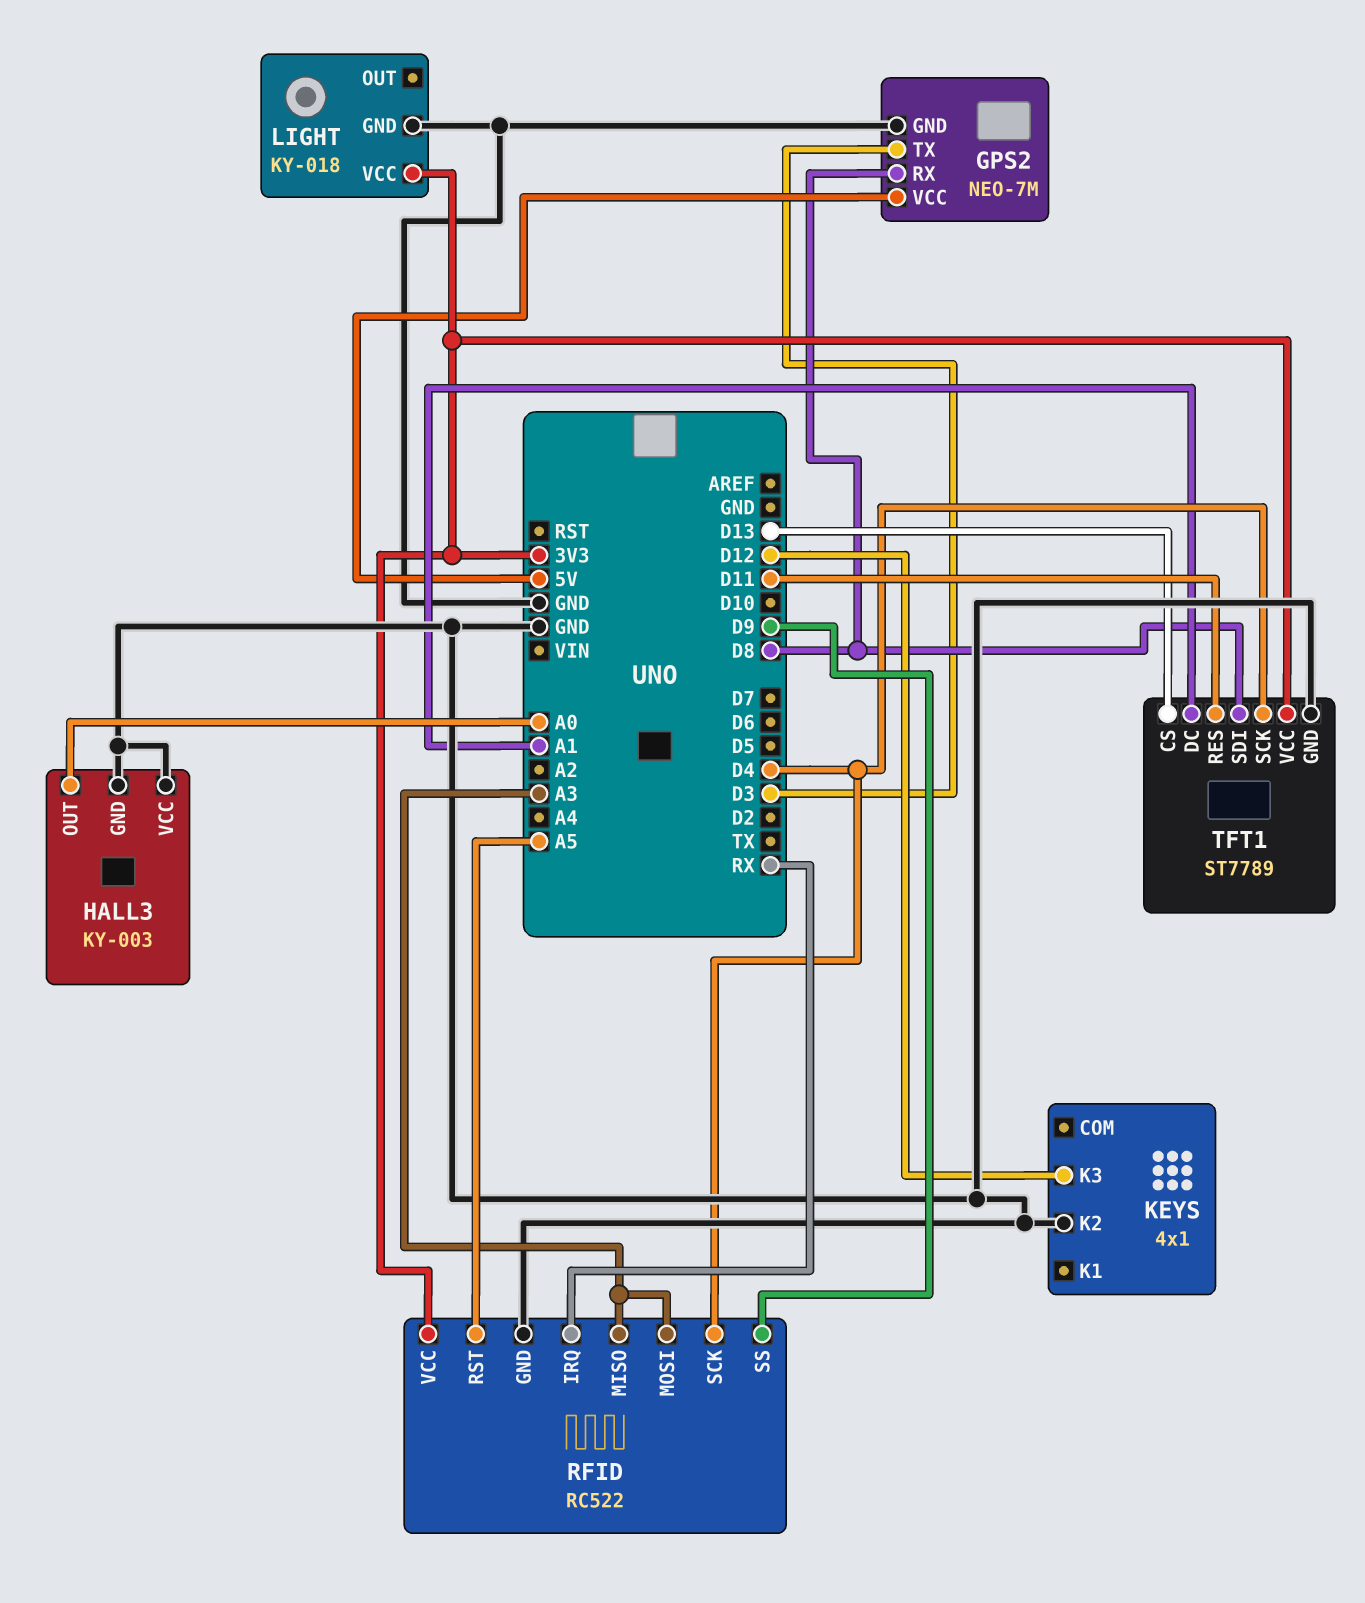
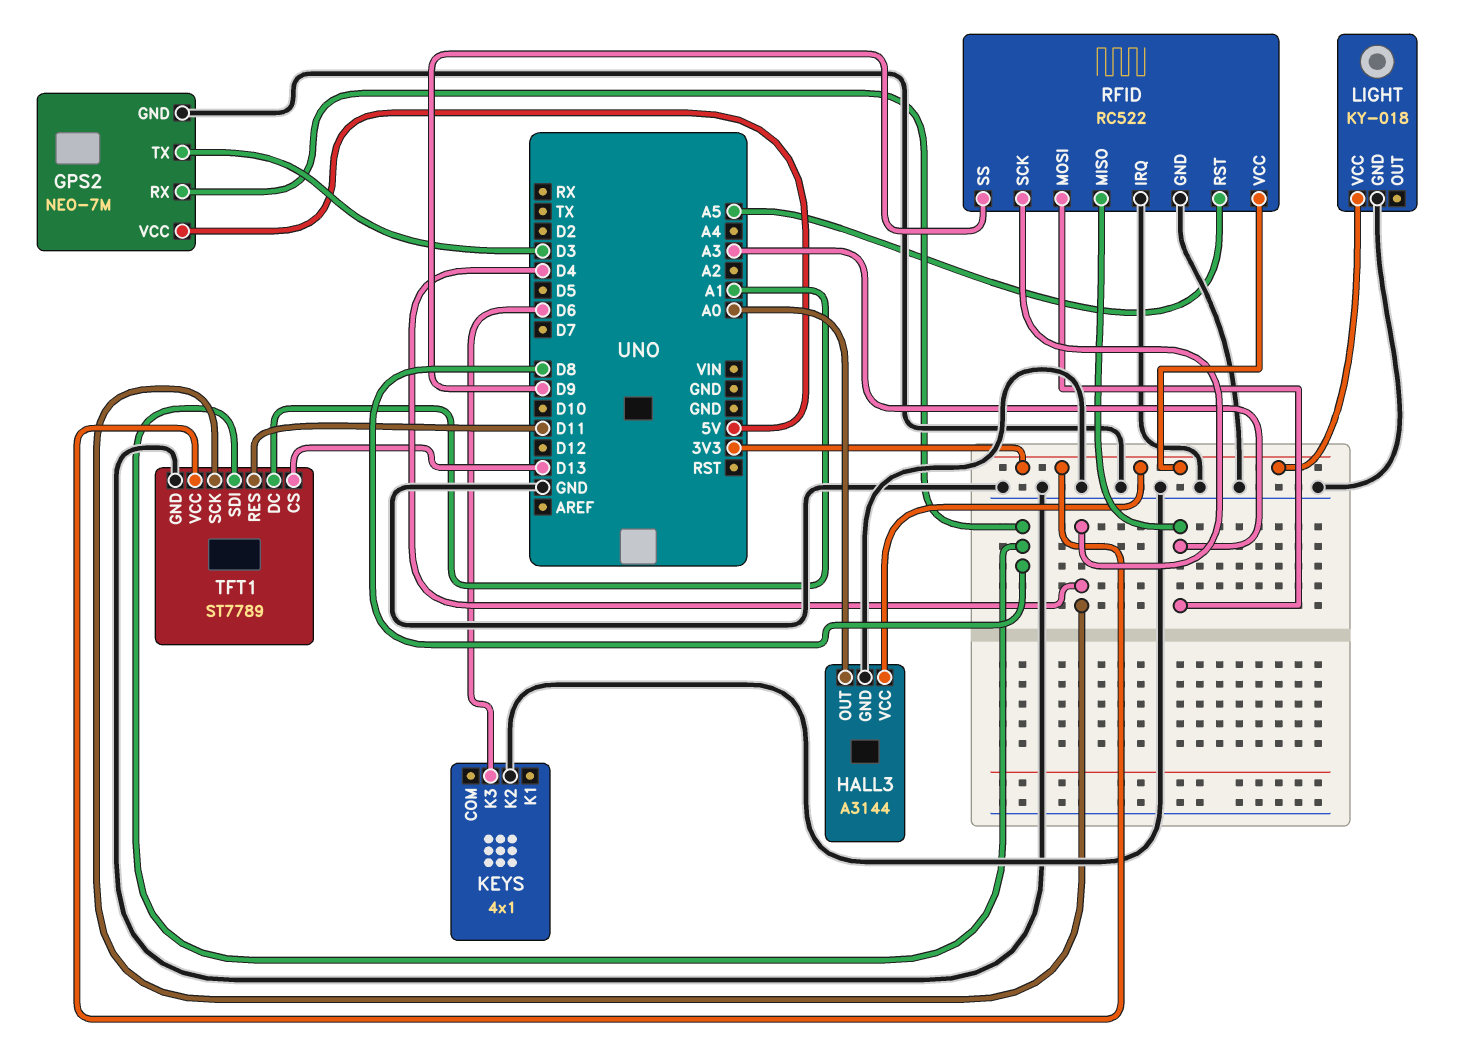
HALL3: KY-003 -> A3144
HALL3 pin VCC: GND -> 3V3
KEYS pin K3: D12 -> D6
RFID pin IRQ: RX -> GND

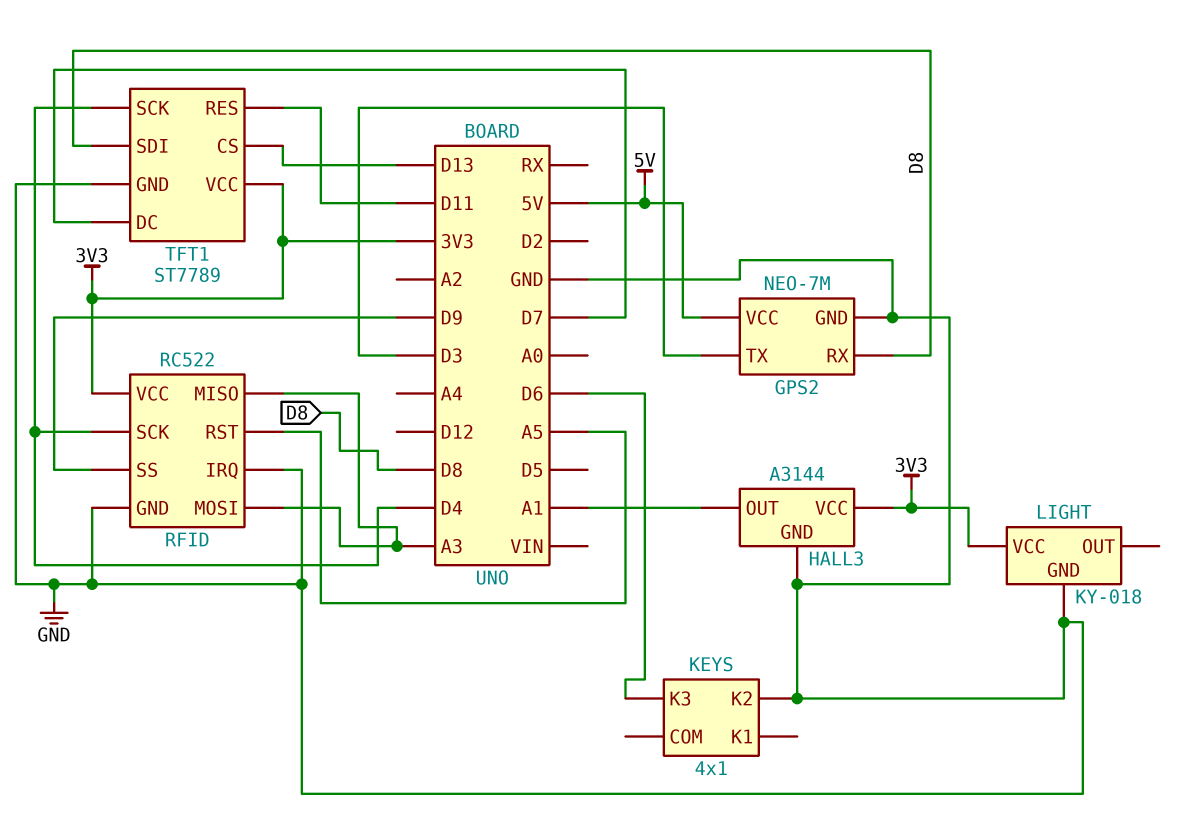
HALL3 pin OUT: A0 -> A1
TFT1 pin DC: A1 -> D7

